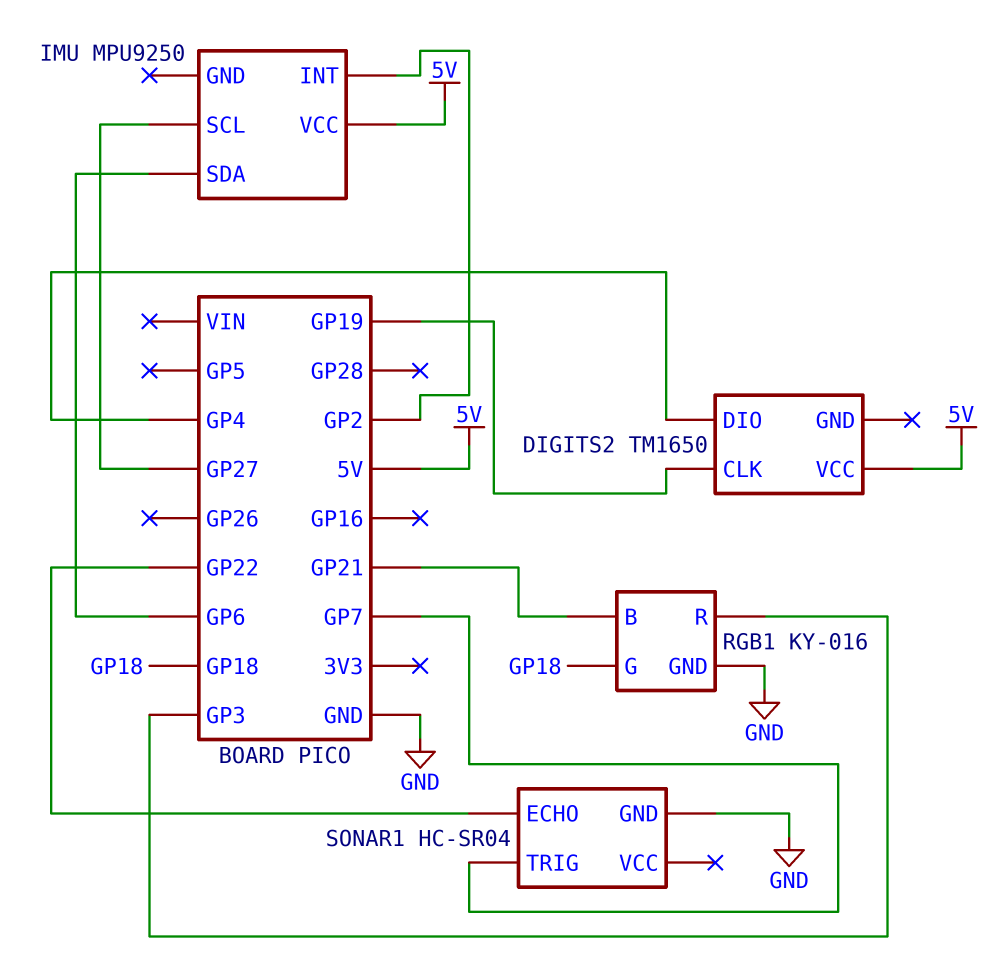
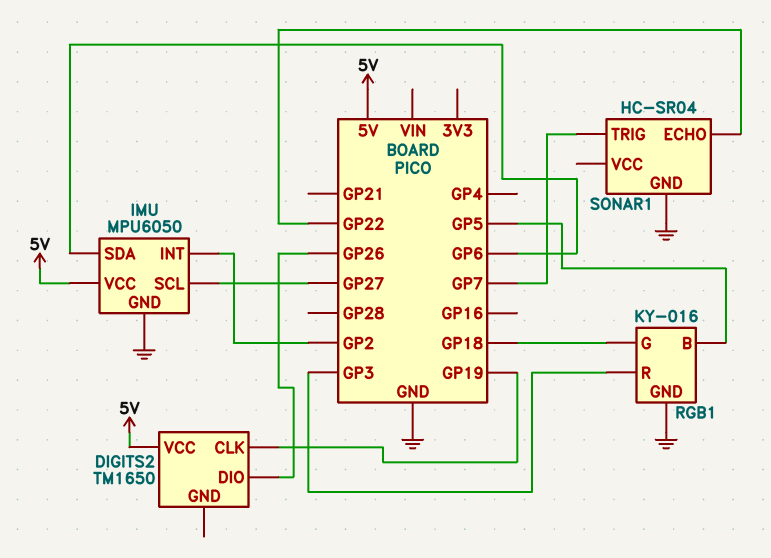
DIGITS2 pin DIO: GP4 -> GP26
IMU: MPU9250 -> MPU6050
IMU pin GND: none -> GND
RGB1 pin B: GP21 -> GP5

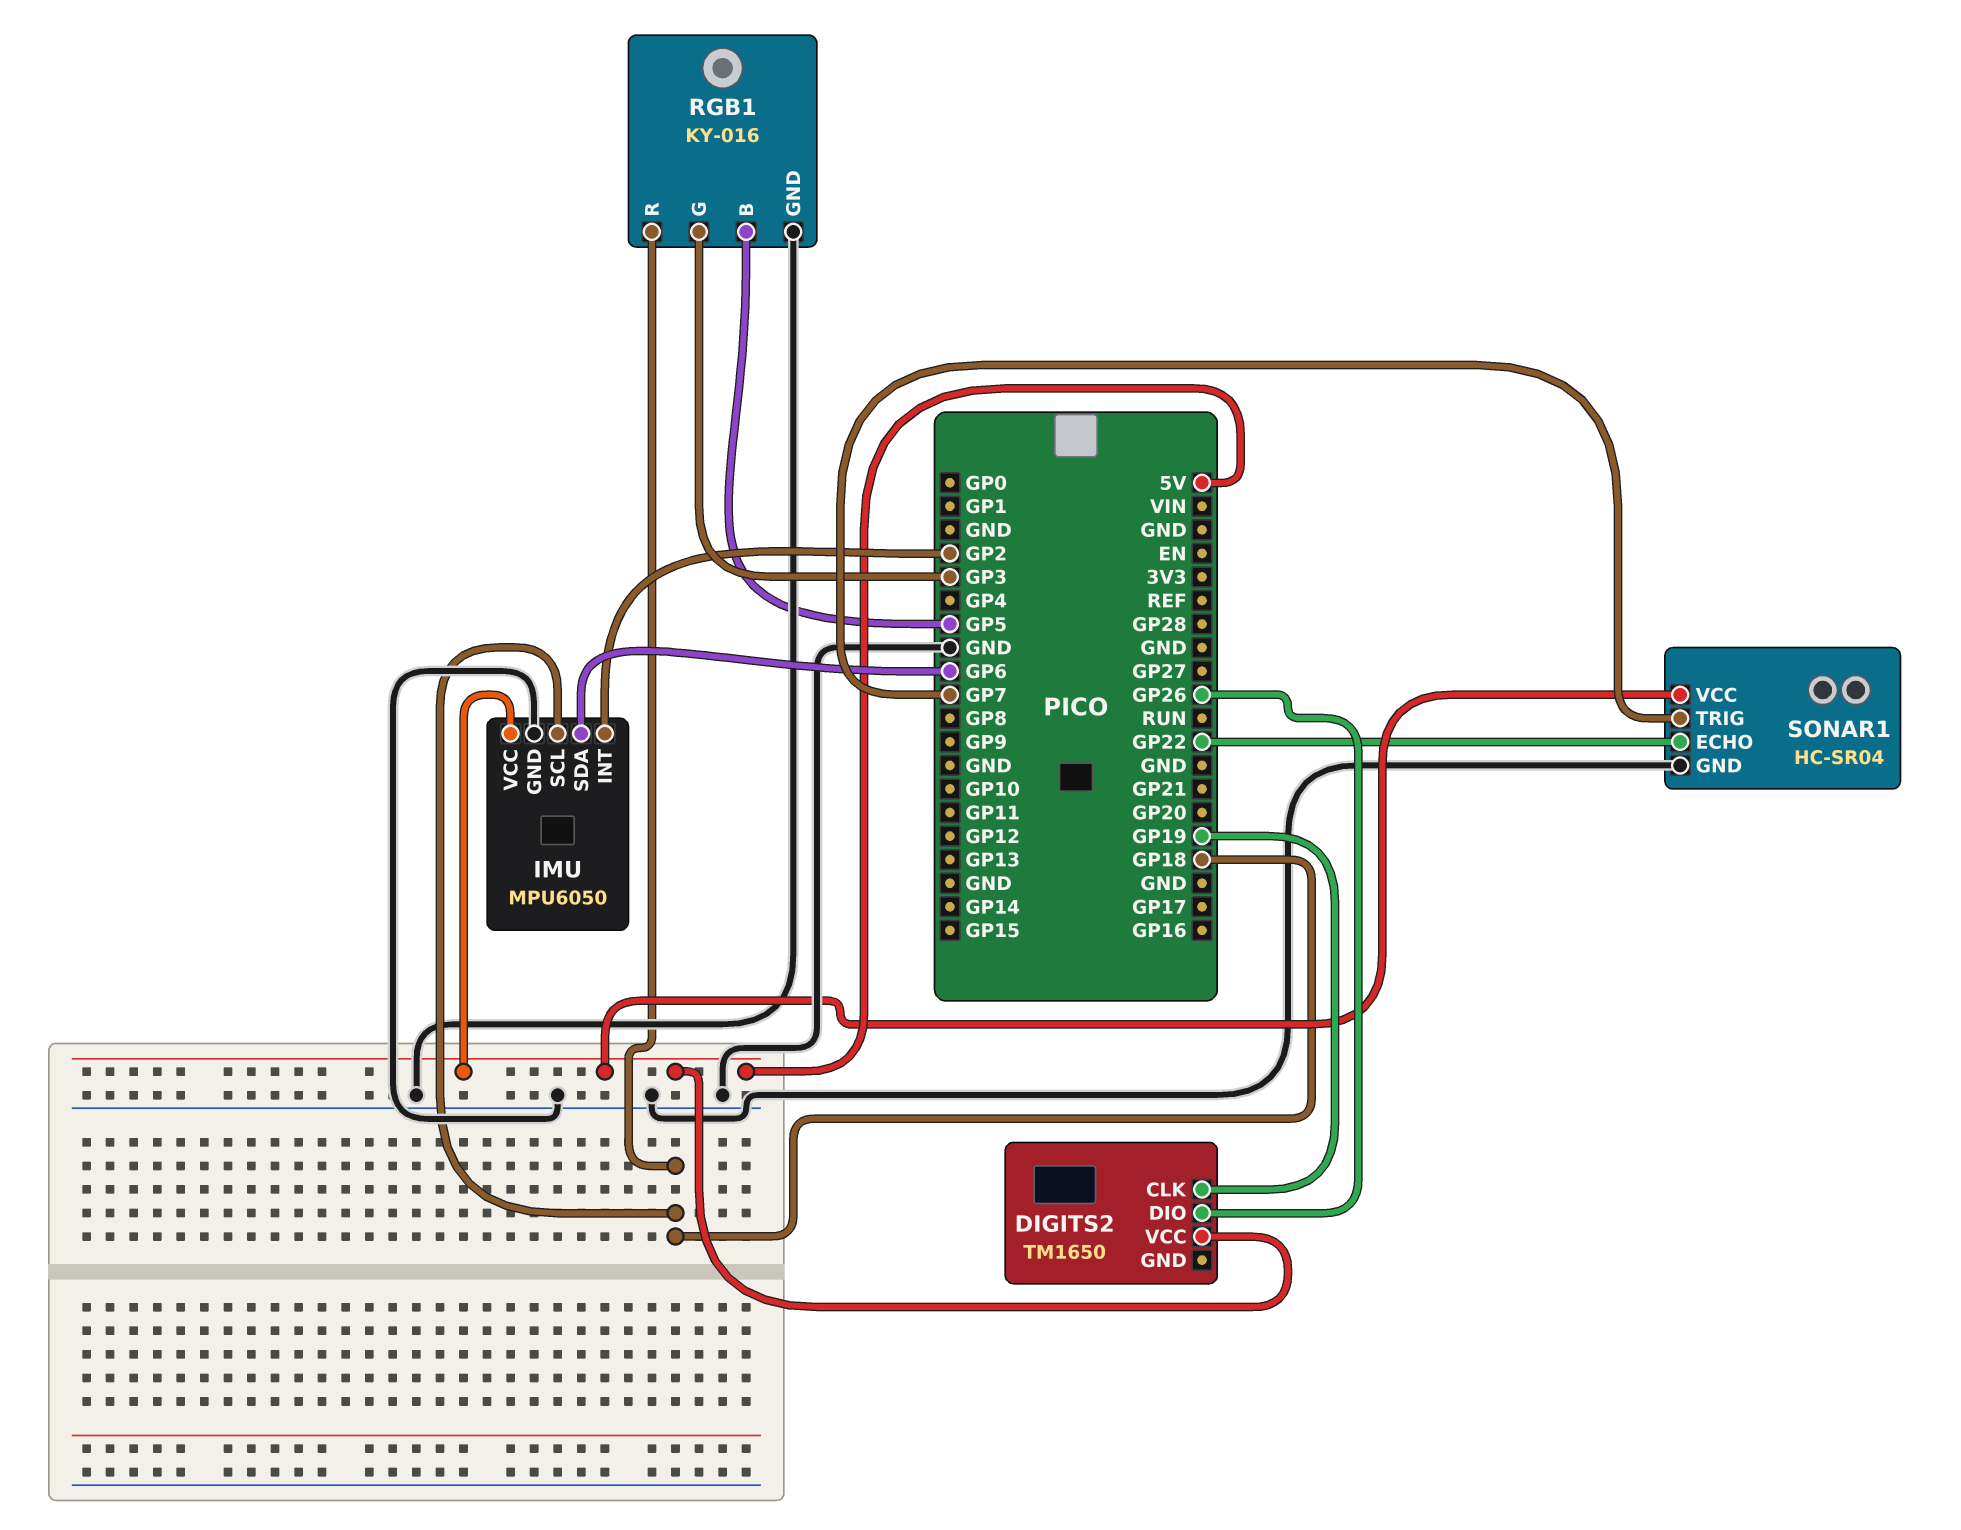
IMU pin SCL: GP27 -> GP18
RGB1 pin G: GP18 -> GP3
RGB1 pin R: GP3 -> GP18
SONAR1 pin VCC: none -> 5V

